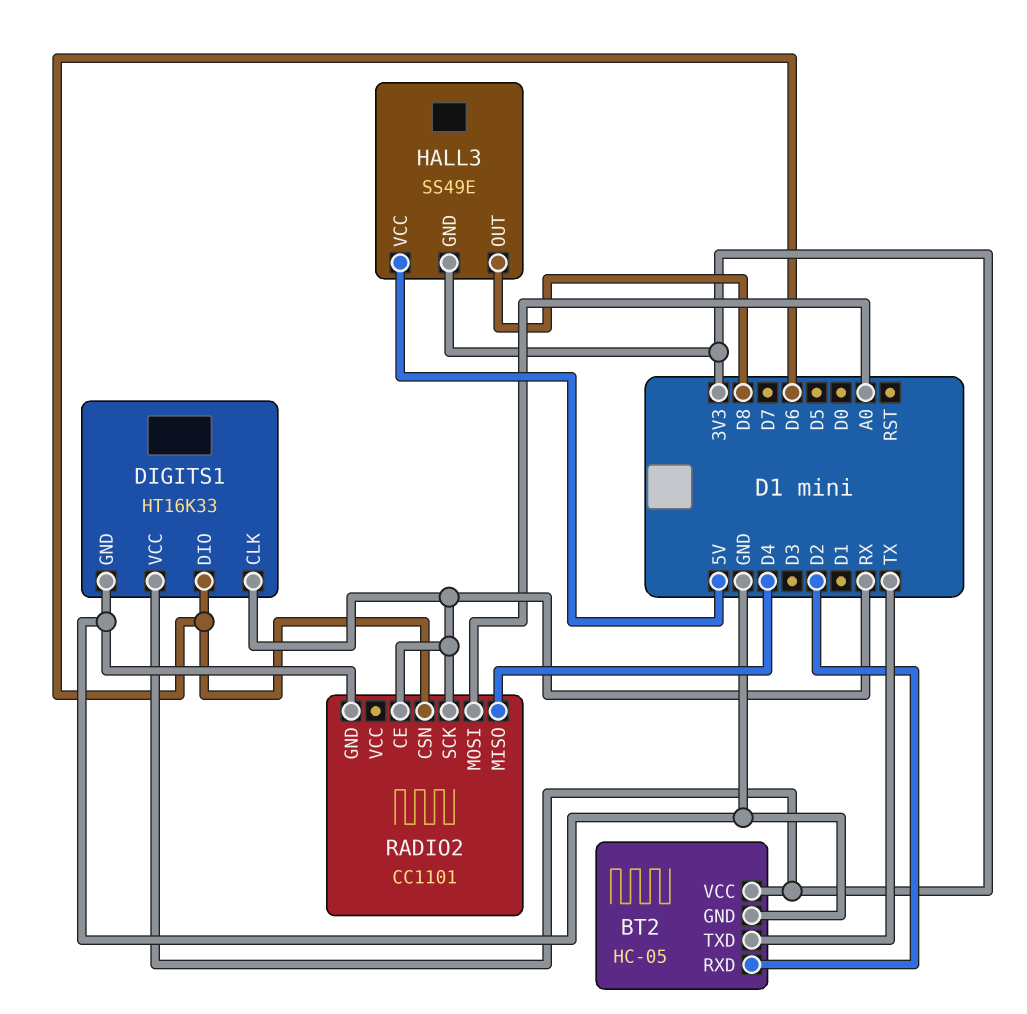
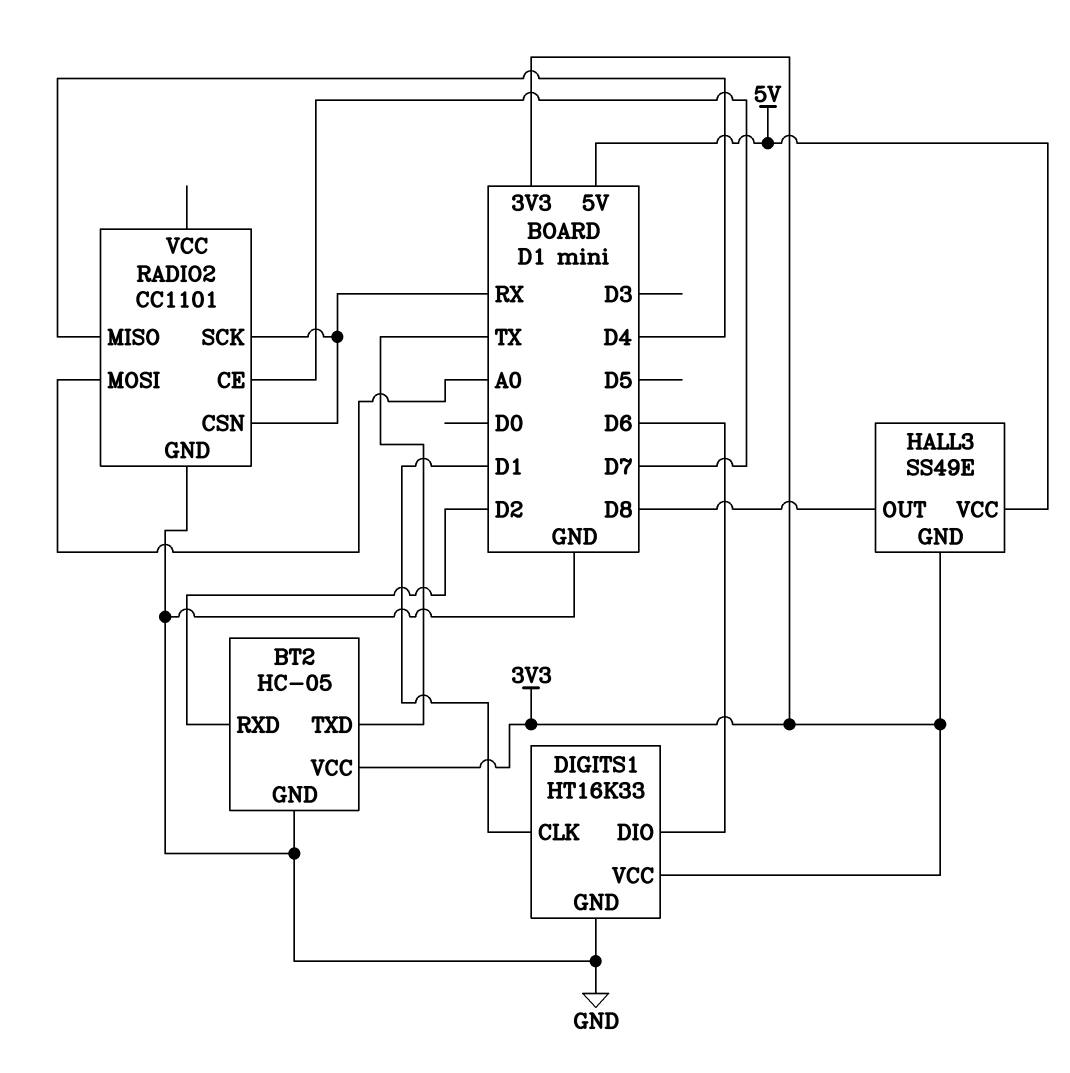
DIGITS1 pin CLK: RX -> D1
RADIO2 pin CE: RX -> D7
RADIO2 pin CSN: D6 -> RX

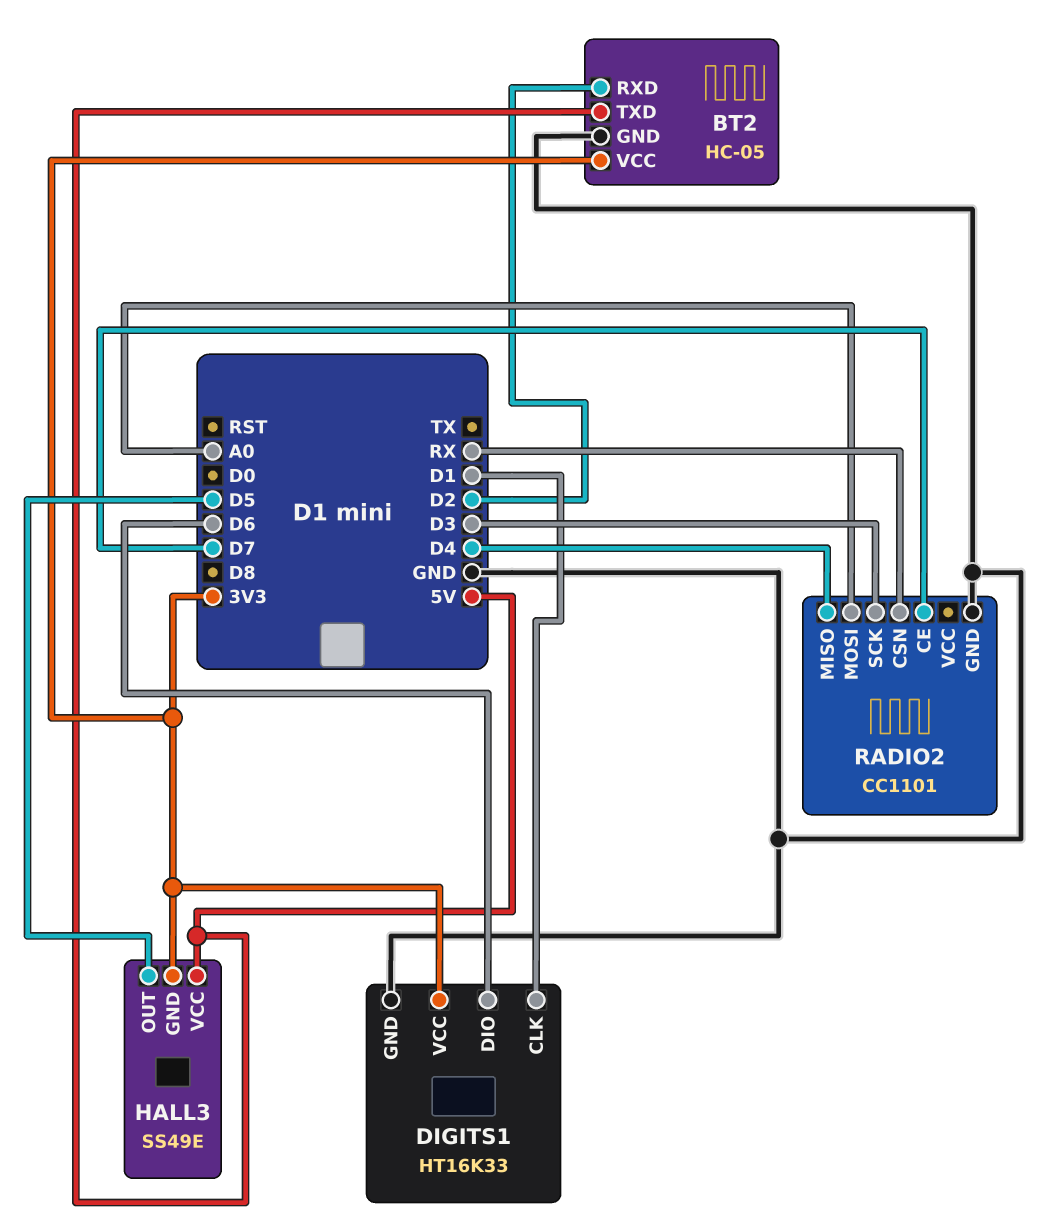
BT2 pin TXD: TX -> 5V
HALL3 pin OUT: D8 -> D5
RADIO2 pin SCK: RX -> D3

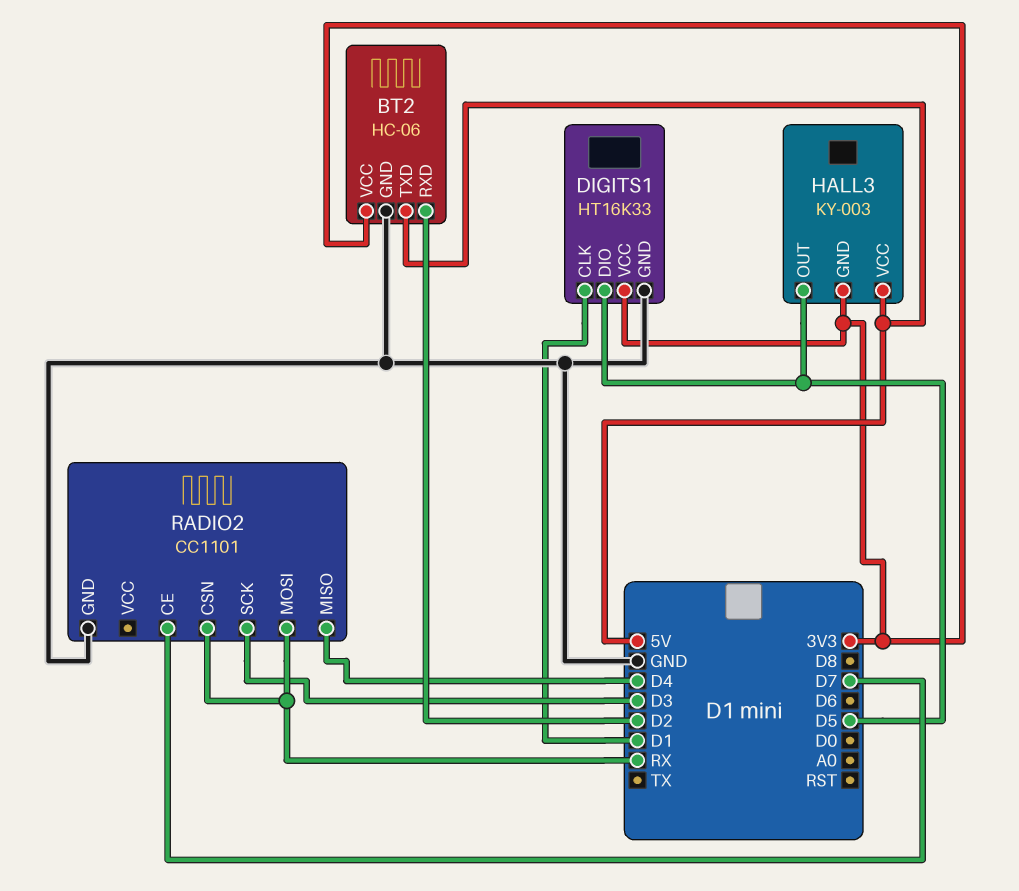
BT2: HC-05 -> HC-06
DIGITS1 pin DIO: D6 -> D5
HALL3: SS49E -> KY-003
RADIO2 pin MOSI: A0 -> RX

